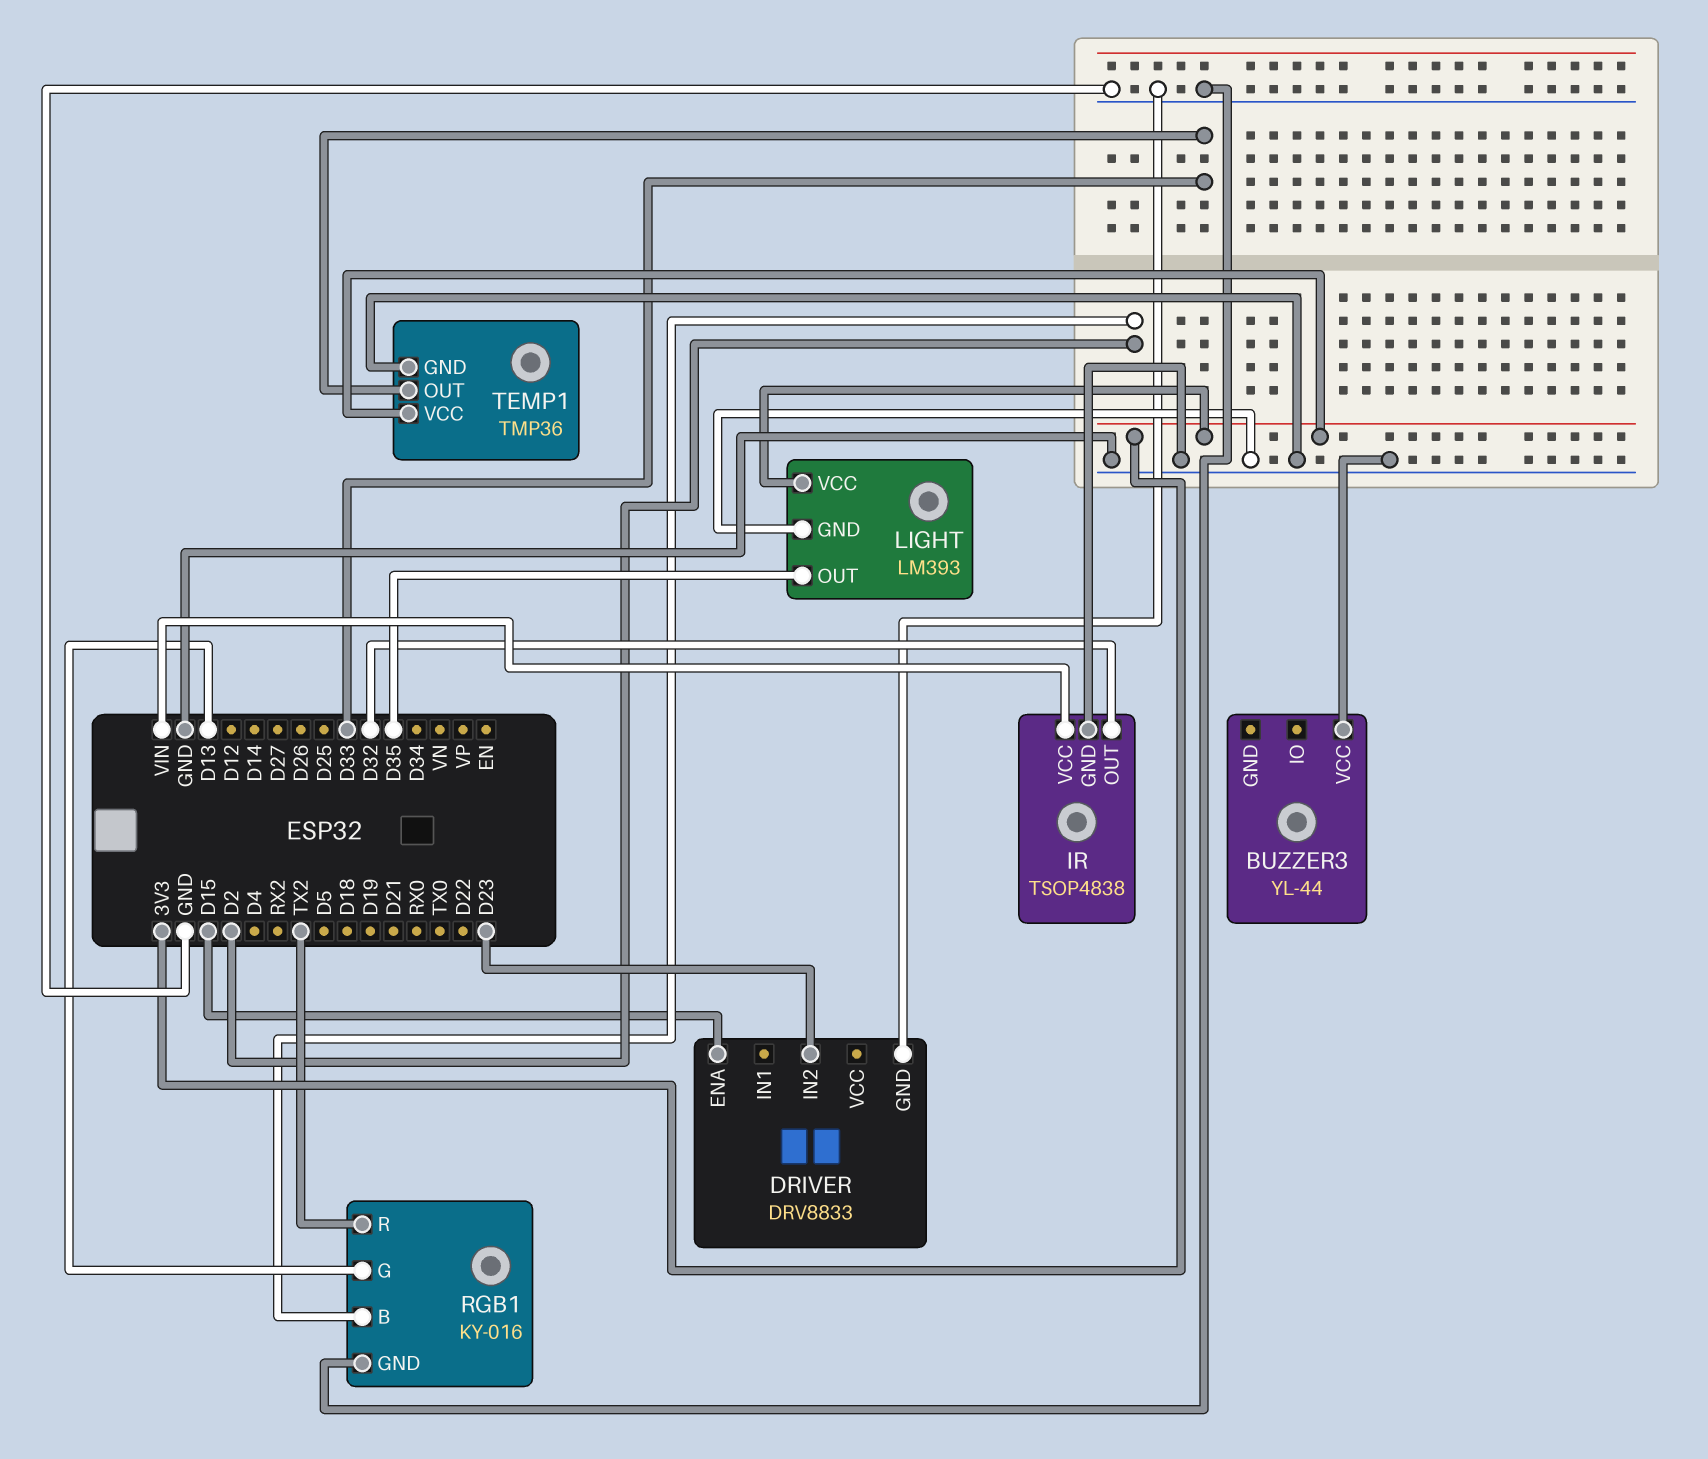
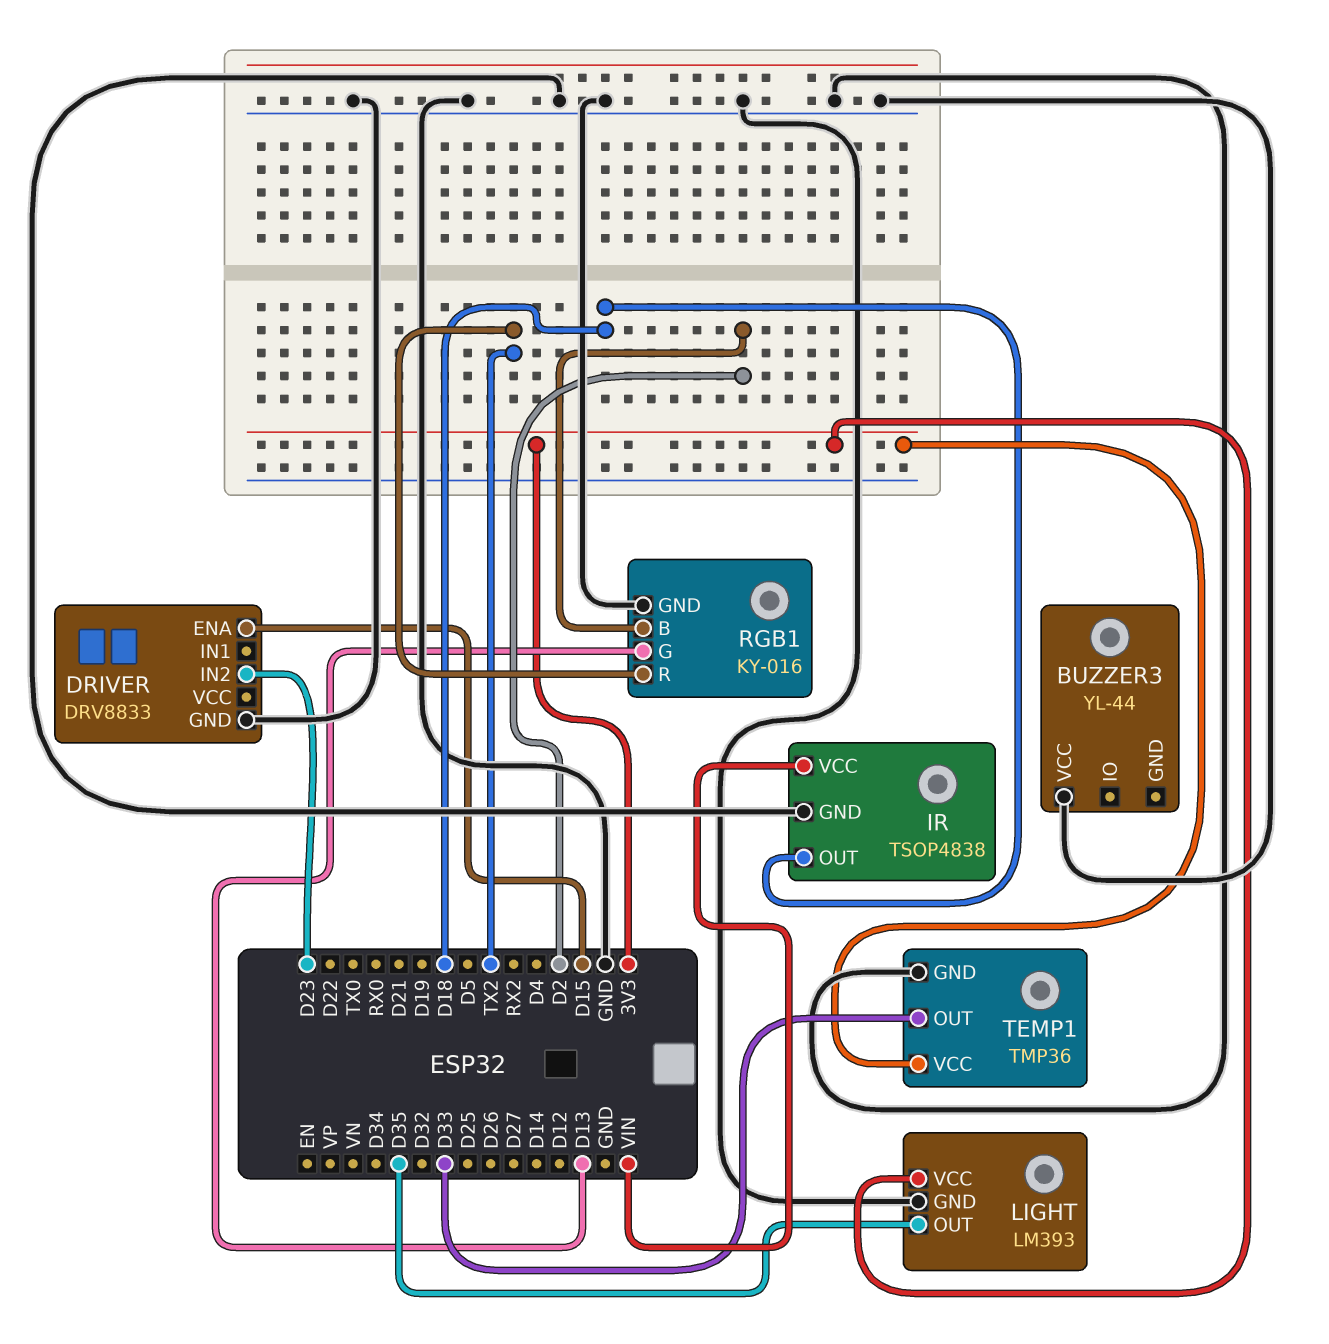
IR pin OUT: D32 -> D18

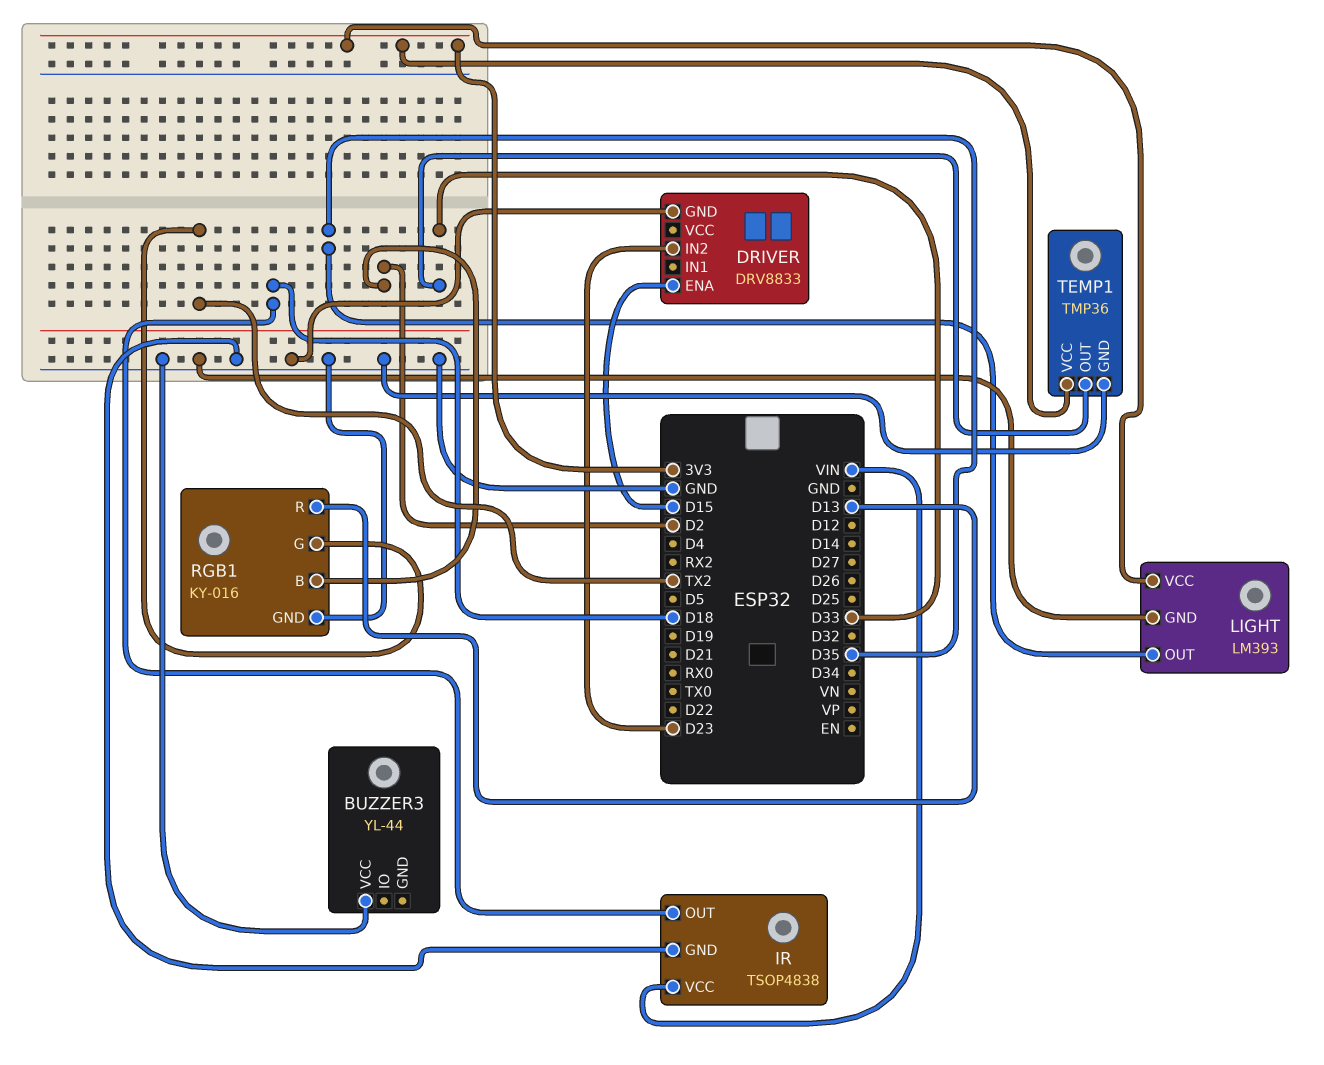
RGB1 pin G: D13 -> TX2
RGB1 pin R: TX2 -> D13

